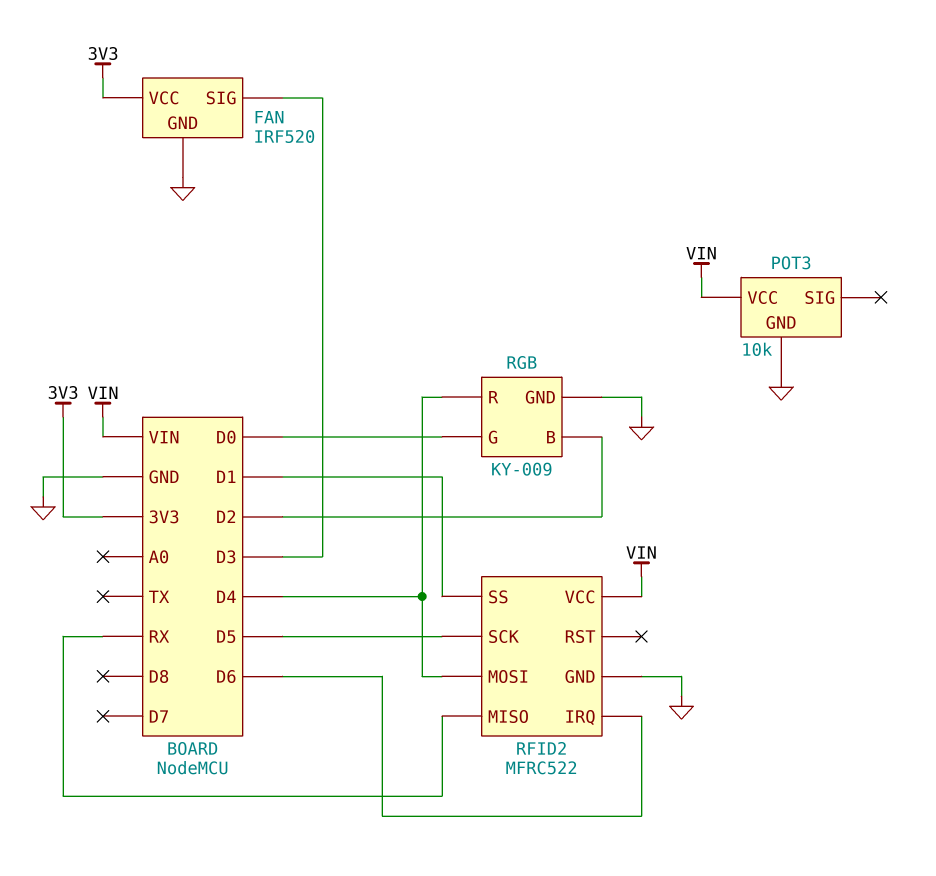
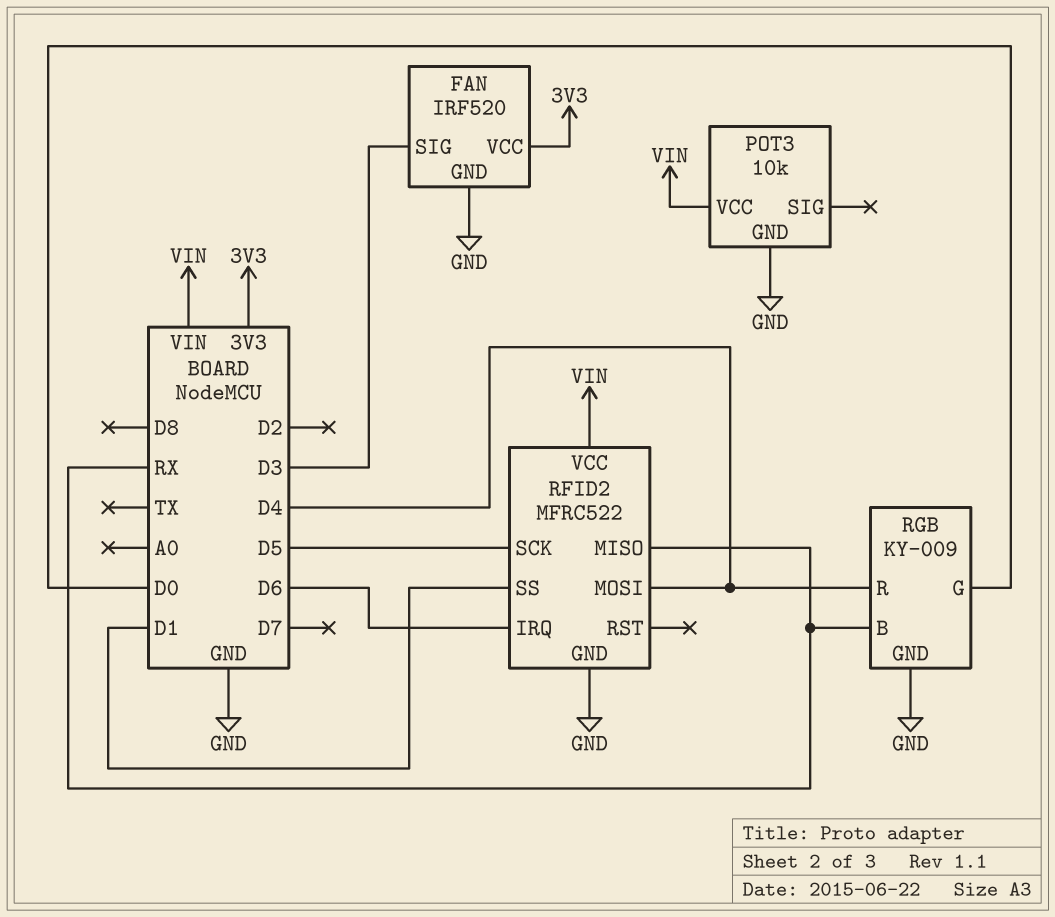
RGB pin B: D2 -> RX

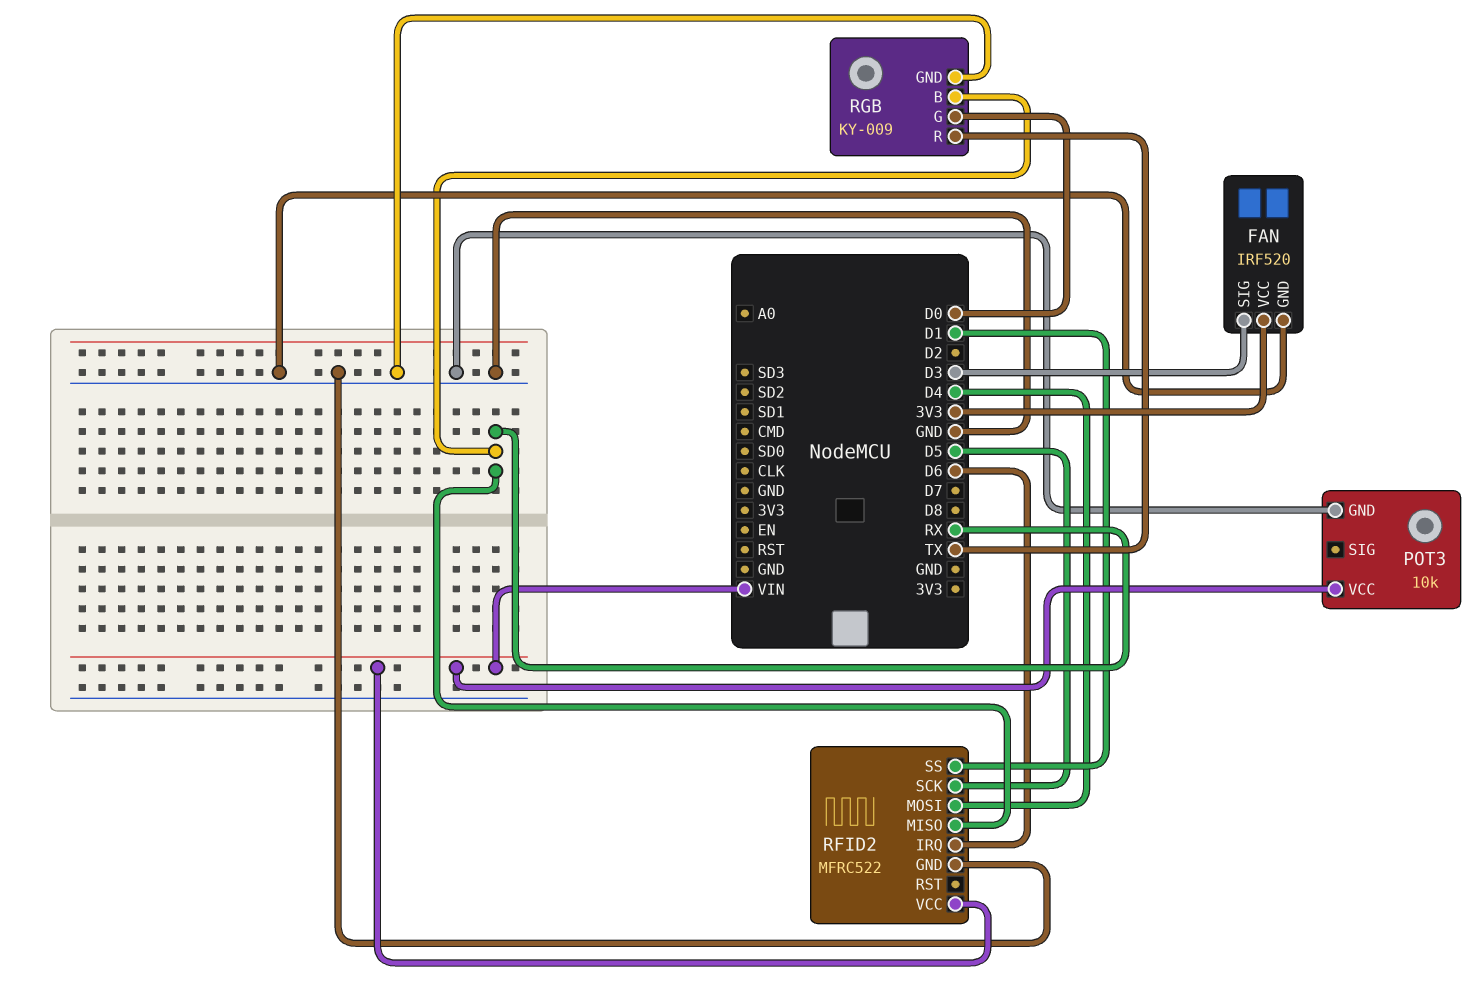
RGB pin R: D4 -> TX

